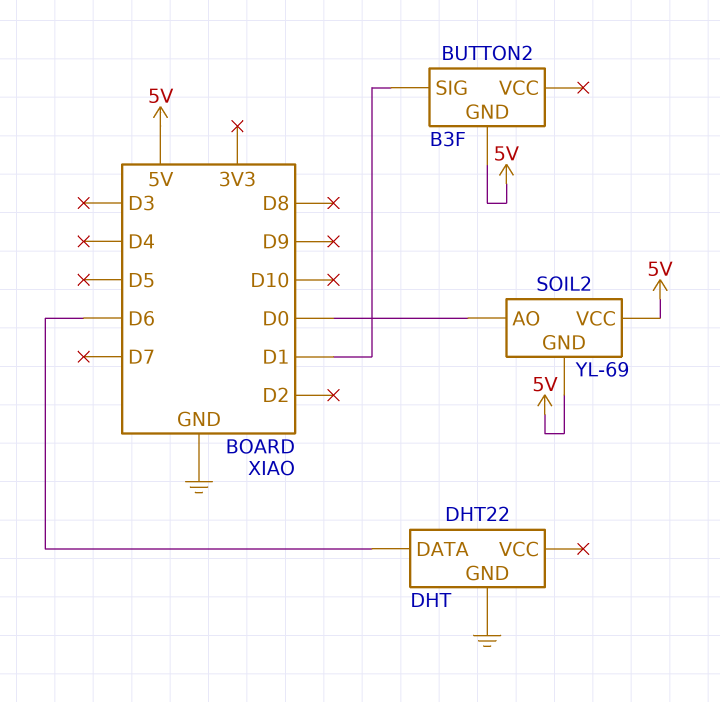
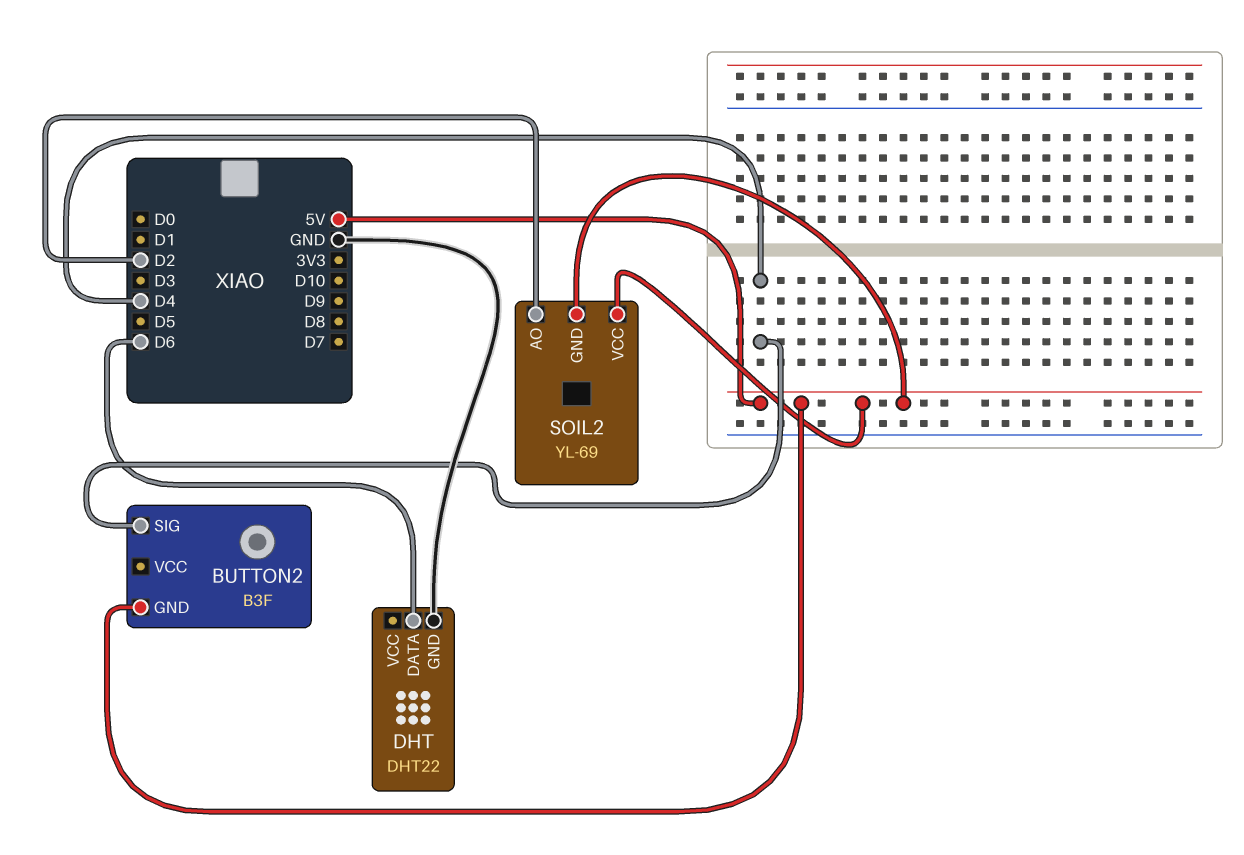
BUTTON2 pin SIG: D1 -> D4
SOIL2 pin AO: D0 -> D2

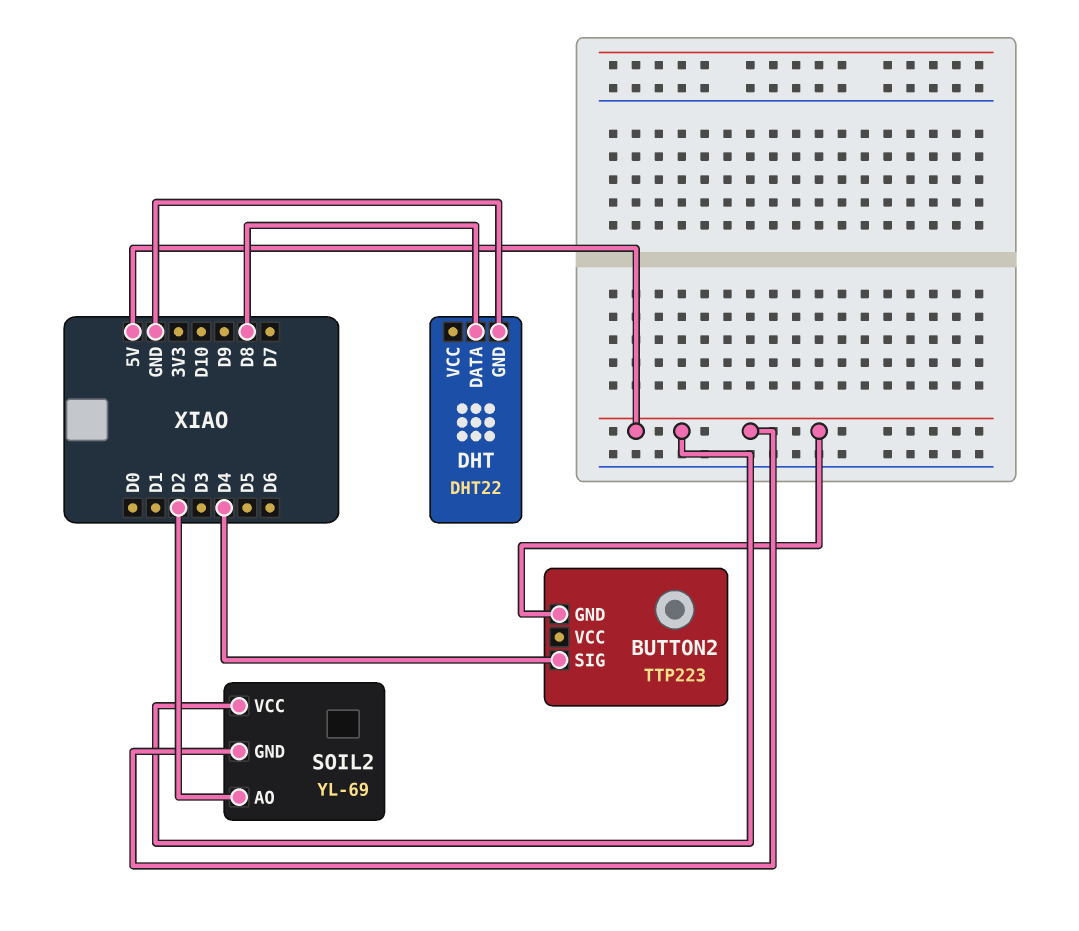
BUTTON2: B3F -> TTP223
DHT pin DATA: D6 -> D8

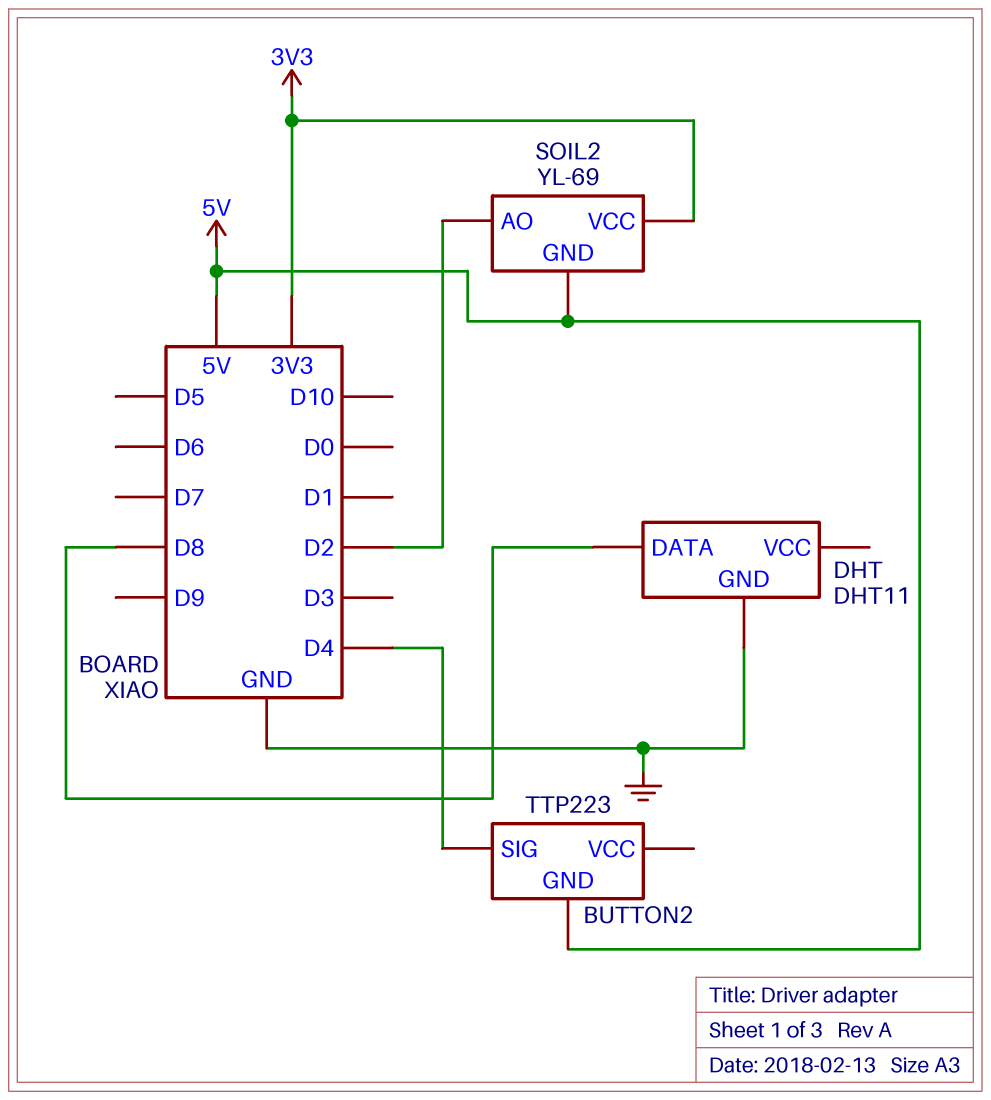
DHT: DHT22 -> DHT11
SOIL2 pin VCC: 5V -> 3V3

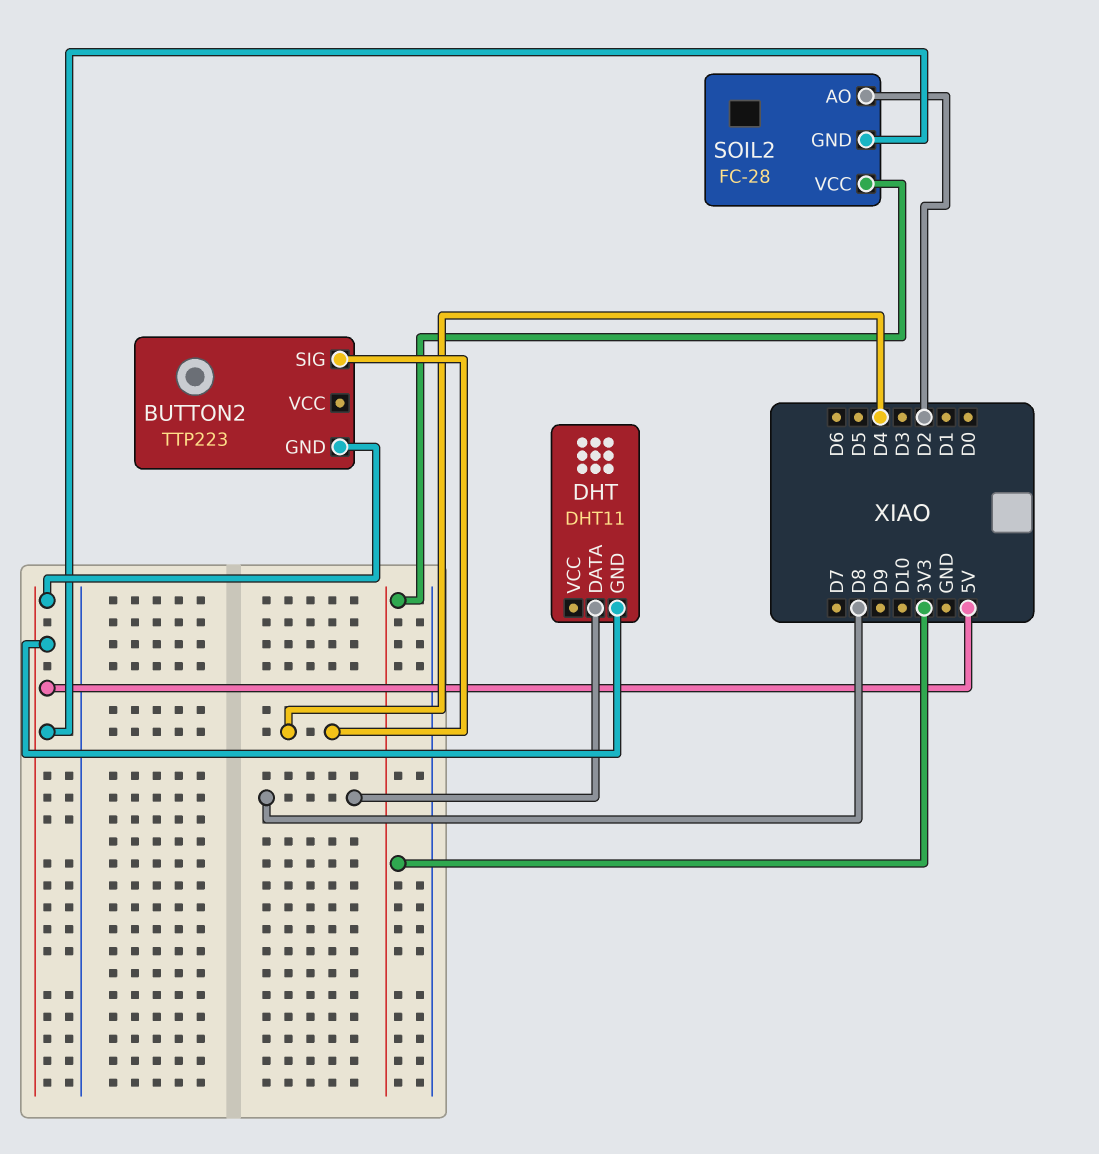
DHT pin GND: GND -> 5V
SOIL2: YL-69 -> FC-28

